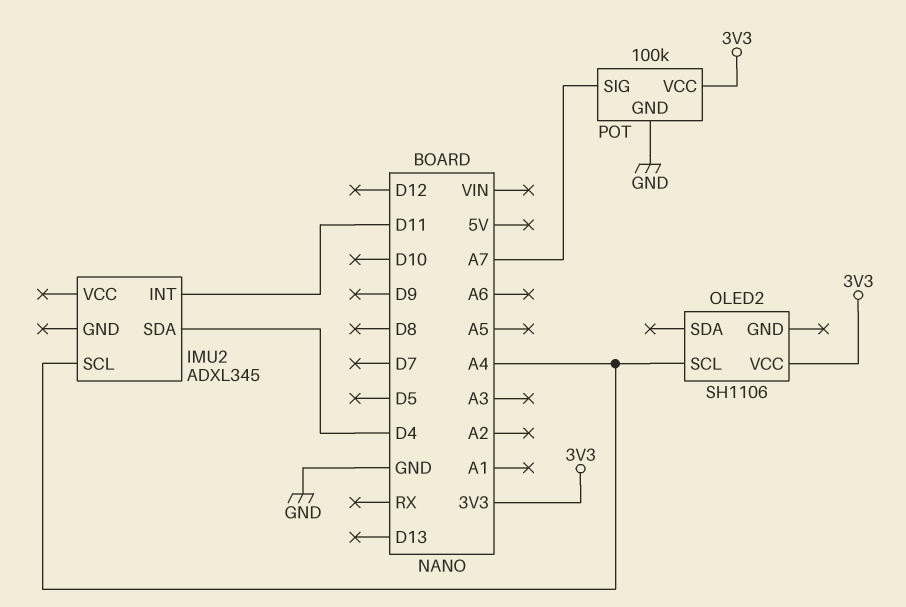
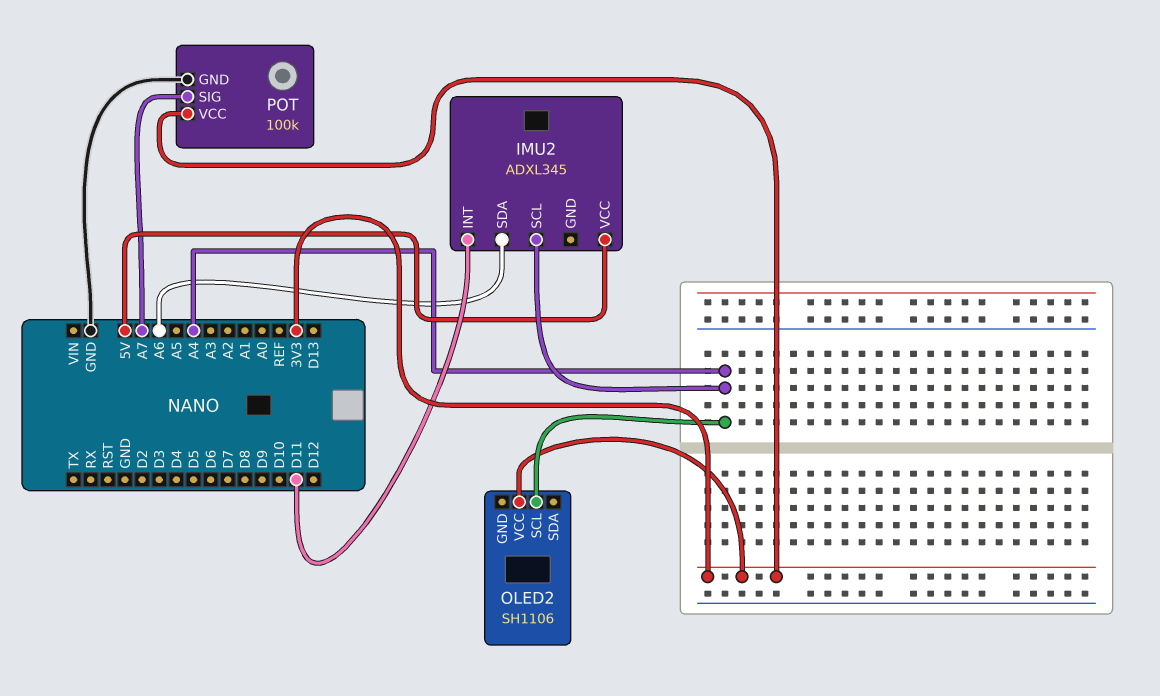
IMU2 pin SDA: D4 -> A6
IMU2 pin VCC: none -> 5V

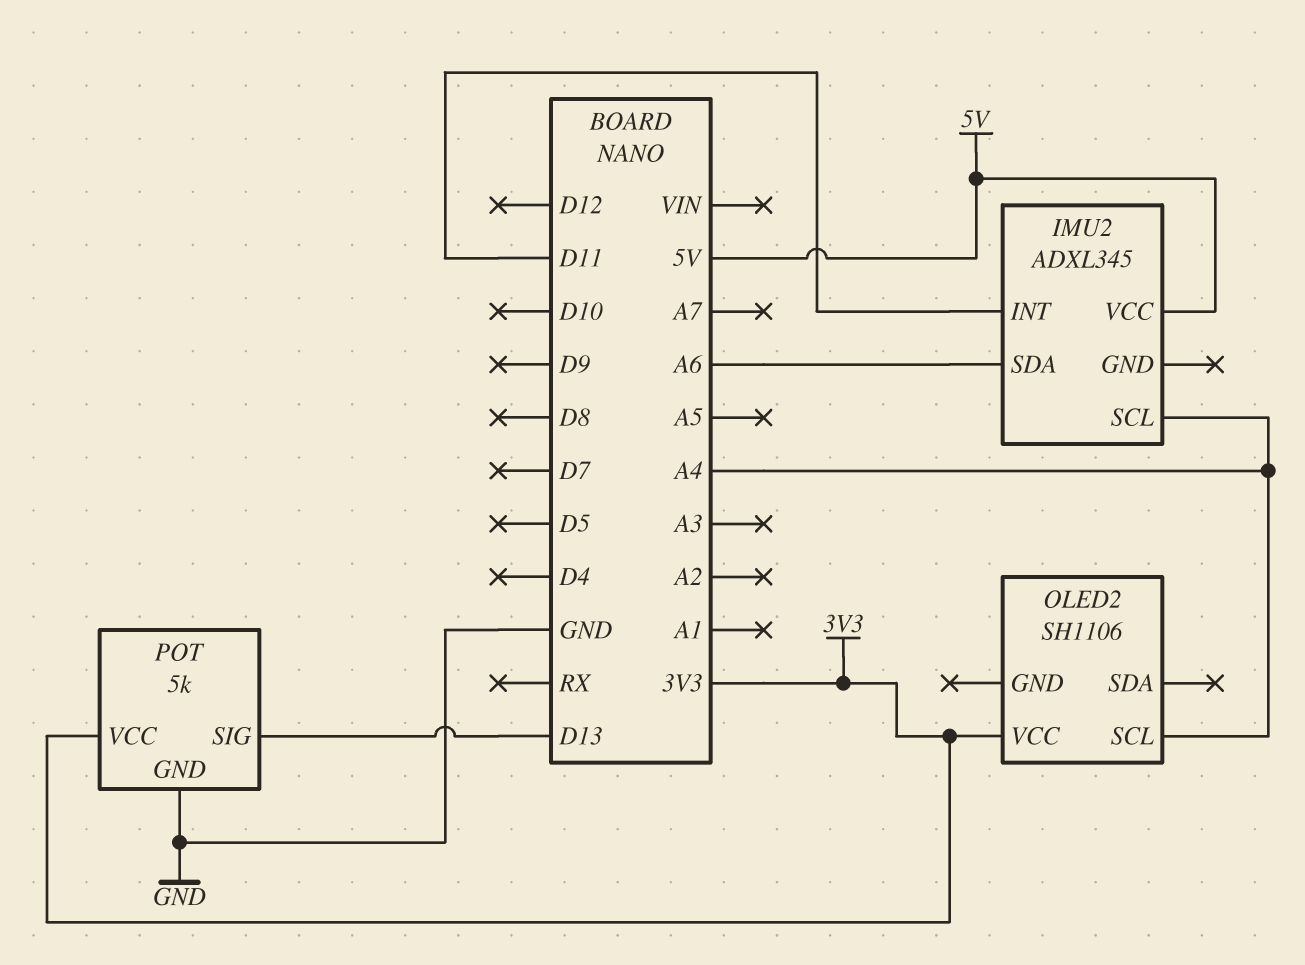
POT: 100k -> 5k
POT pin SIG: A7 -> D13

